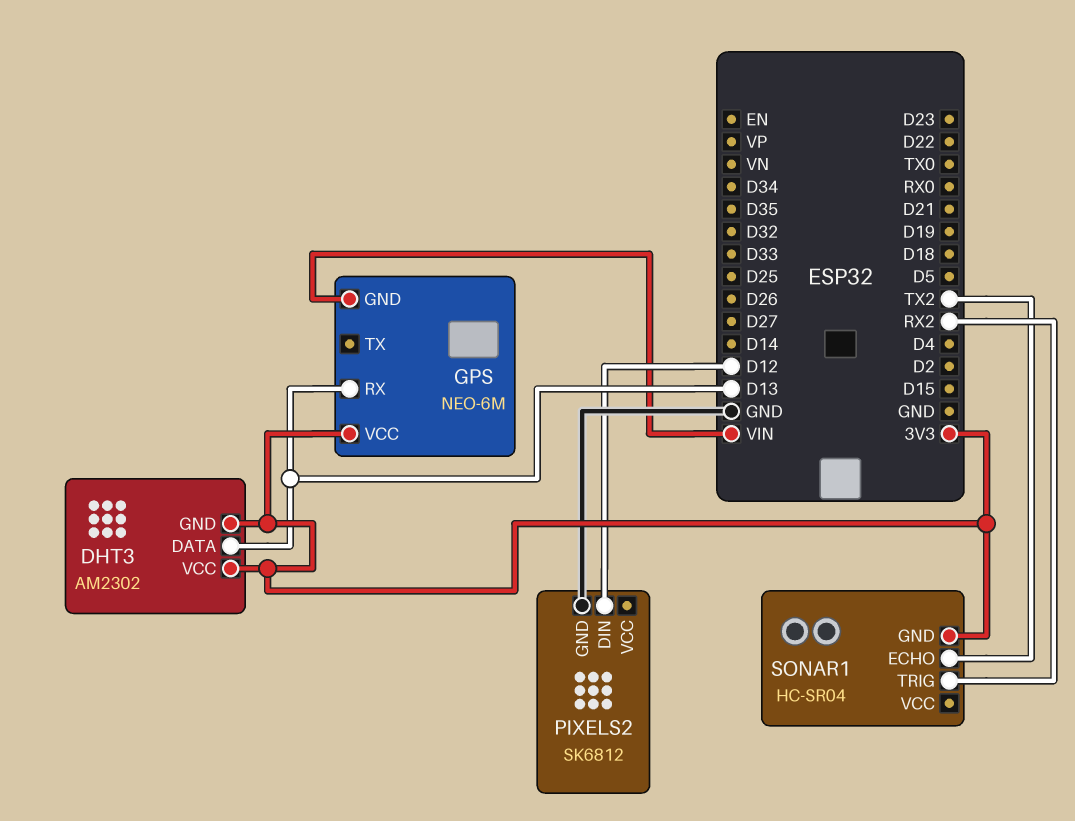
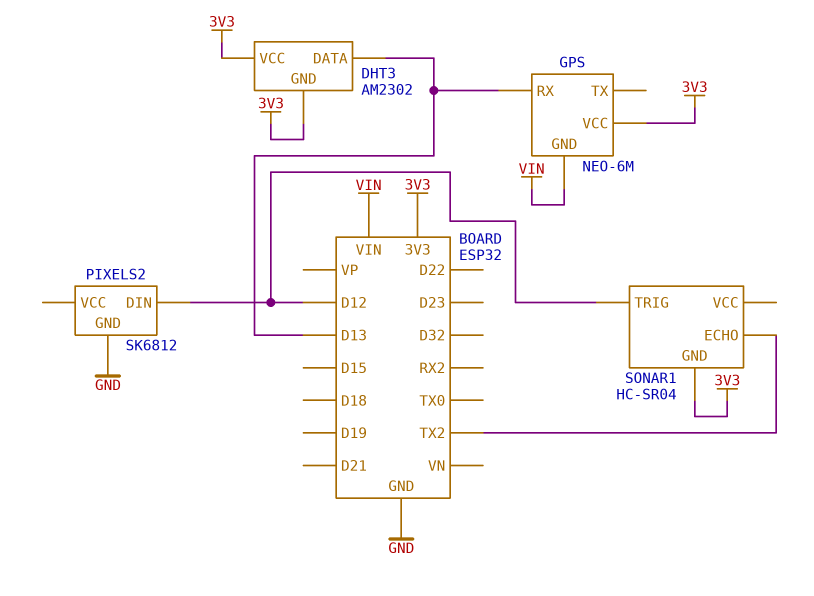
SONAR1 pin TRIG: RX2 -> D12

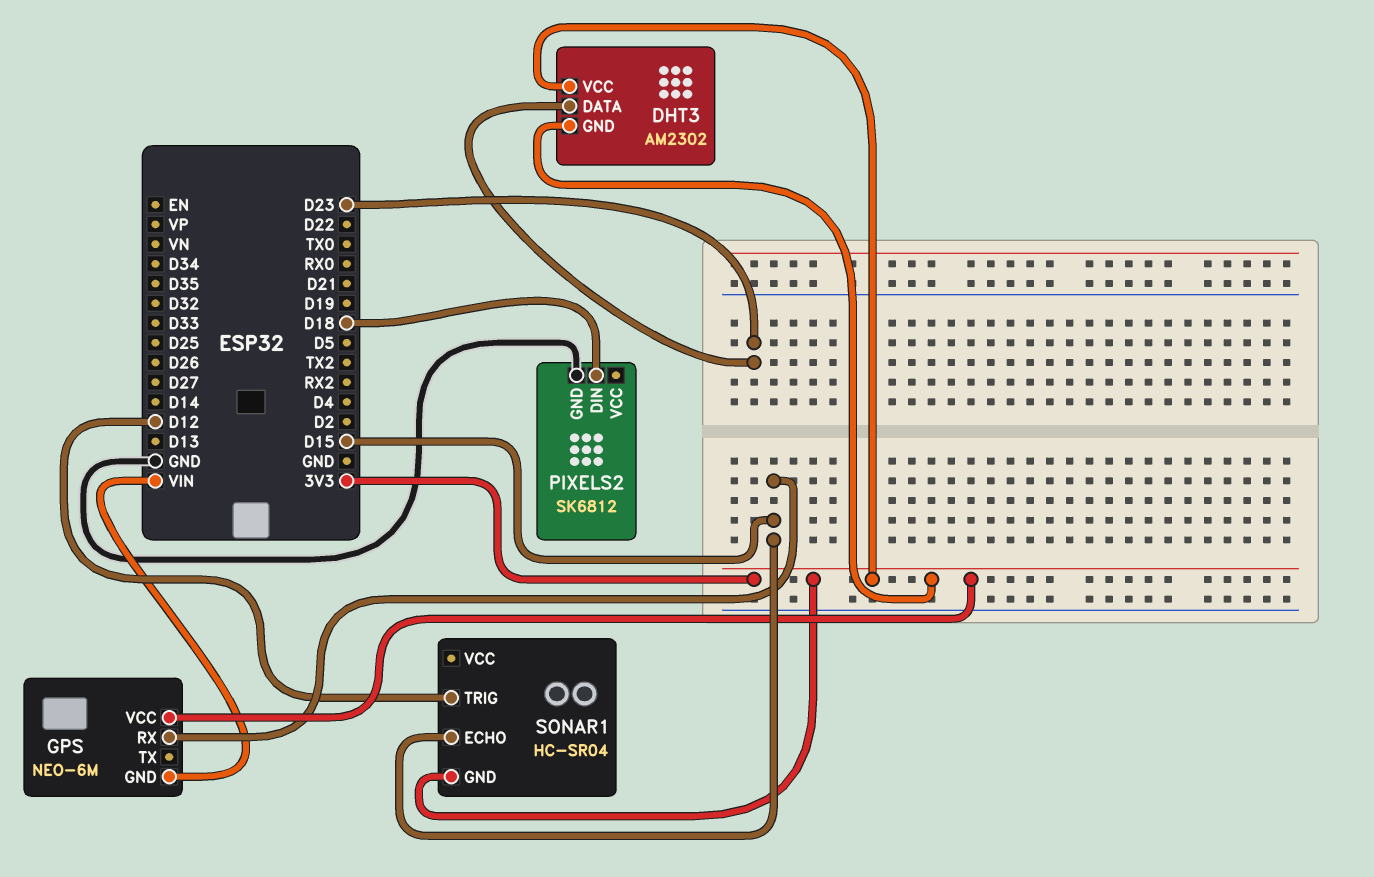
DHT3 pin DATA: D13 -> D23
GPS pin RX: D13 -> D15
PIXELS2 pin DIN: D12 -> D18
SONAR1 pin ECHO: TX2 -> D15

